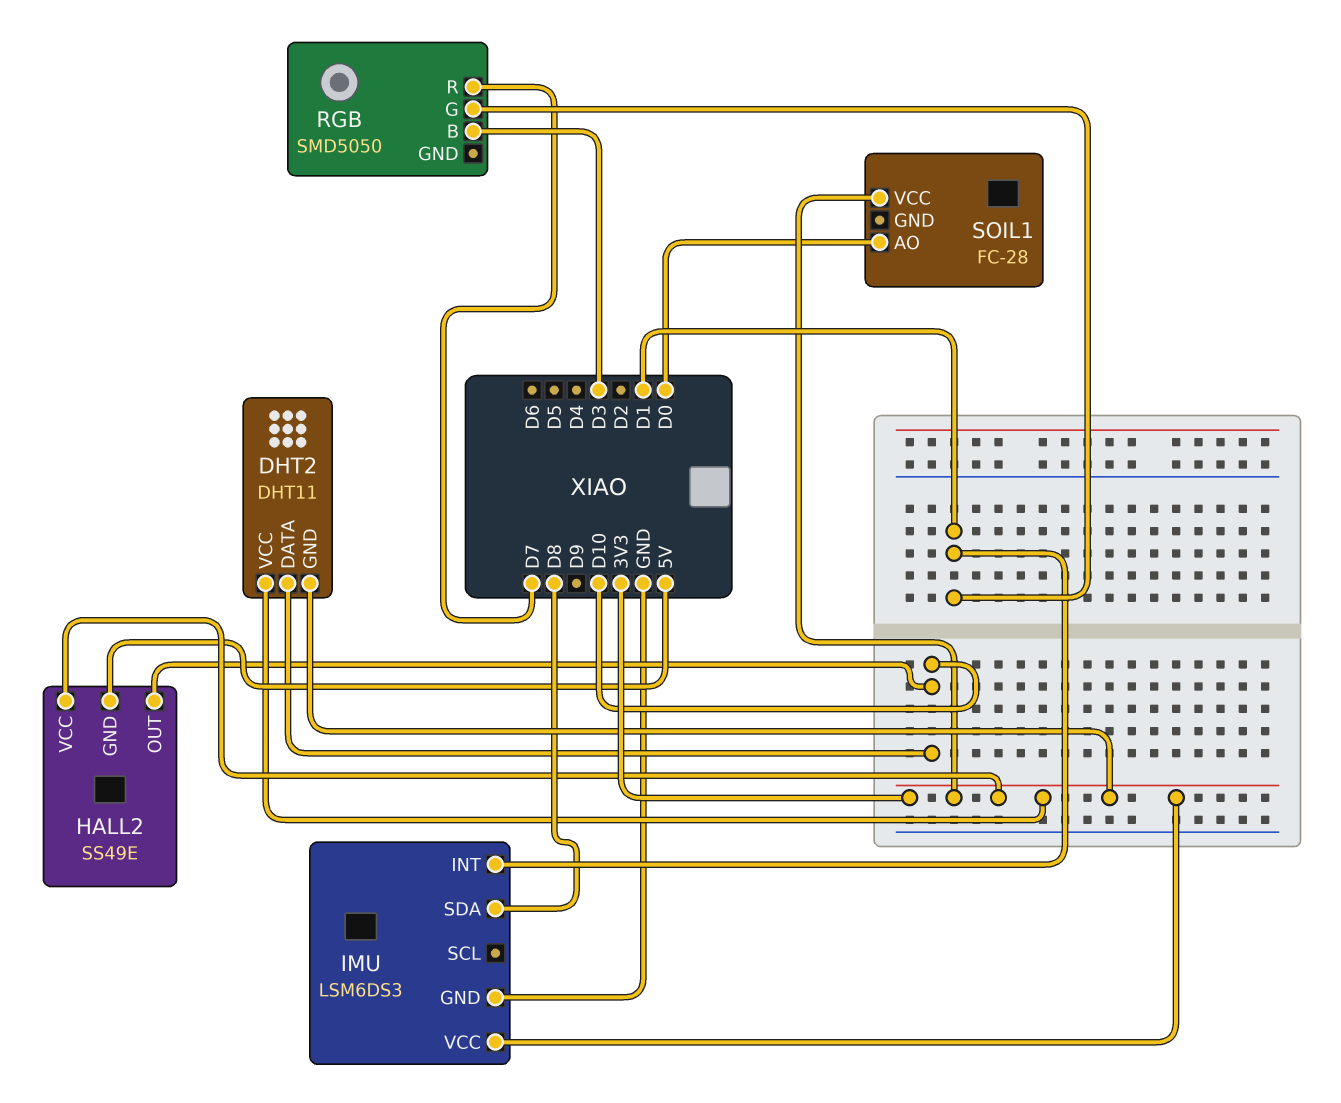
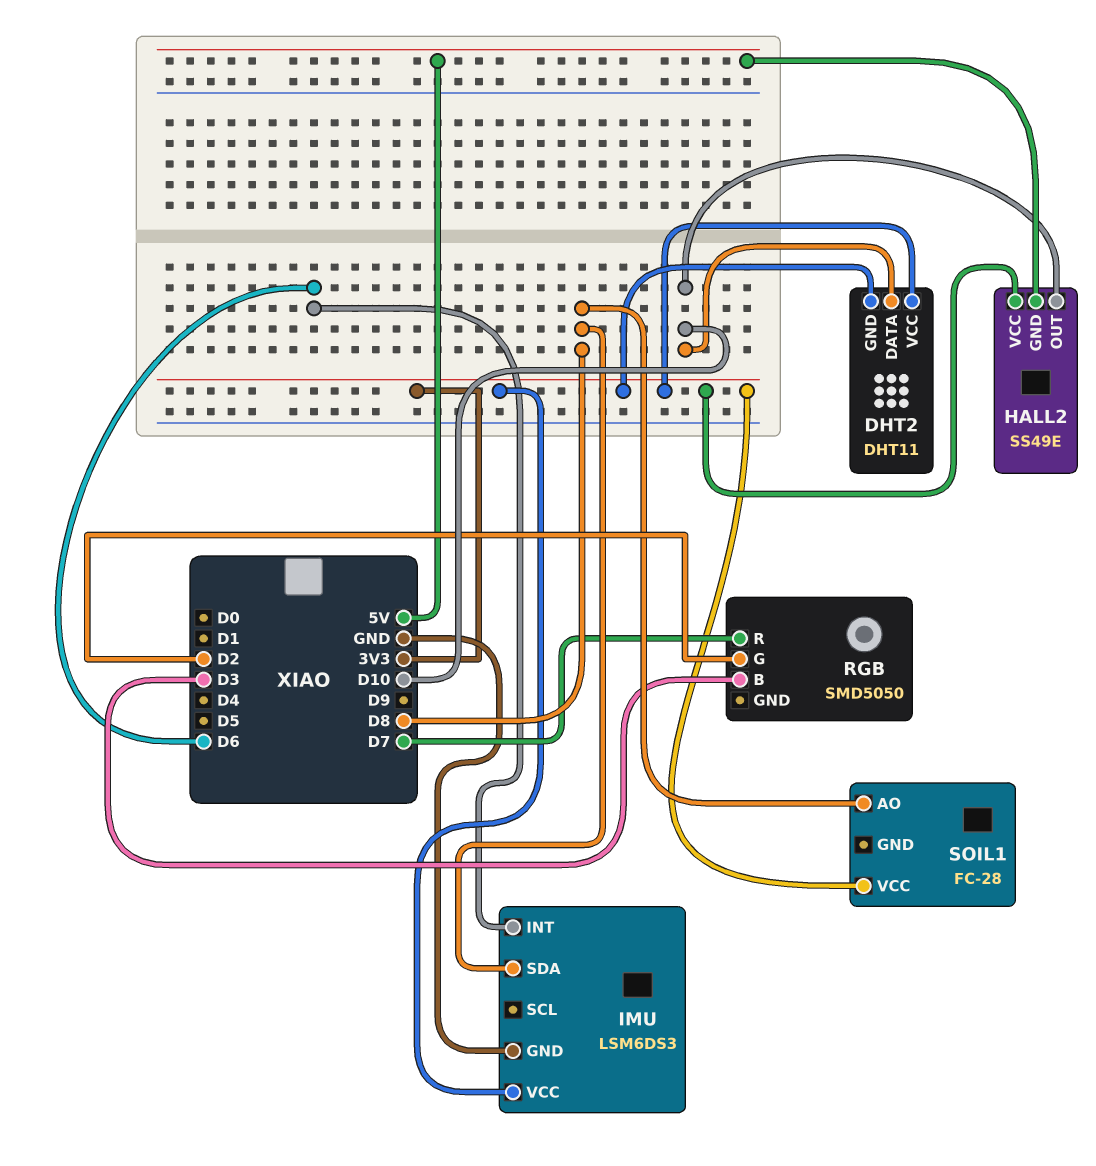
IMU pin INT: D1 -> D6
RGB pin G: D1 -> D2
SOIL1 pin AO: D0 -> D8

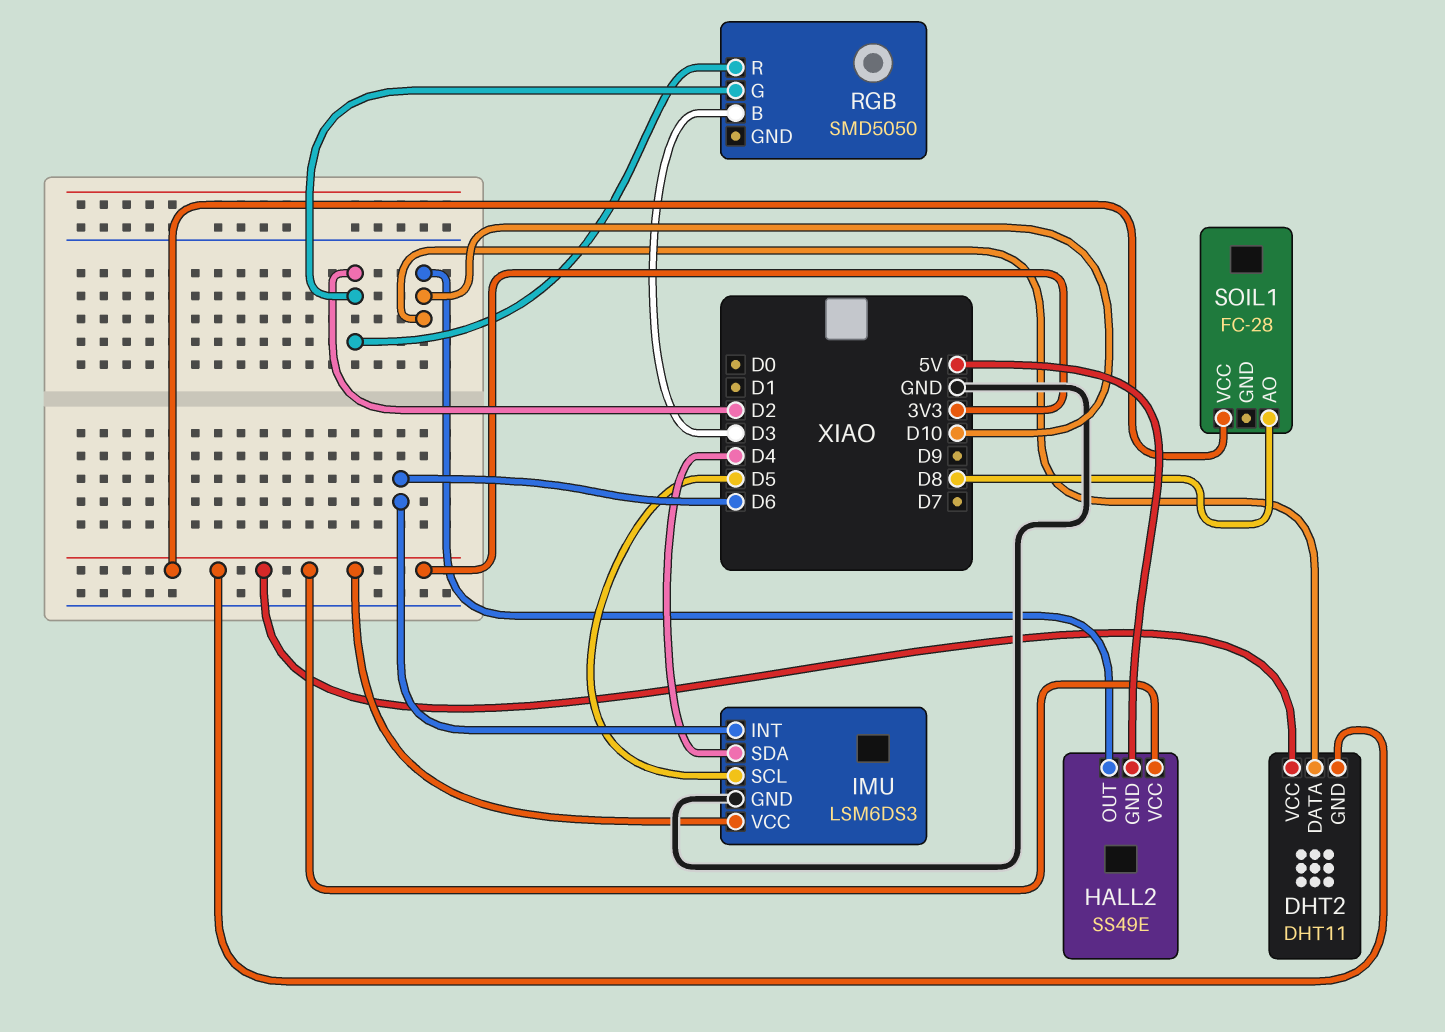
IMU pin SCL: none -> D5
IMU pin SDA: D8 -> D4
RGB pin R: D7 -> D2

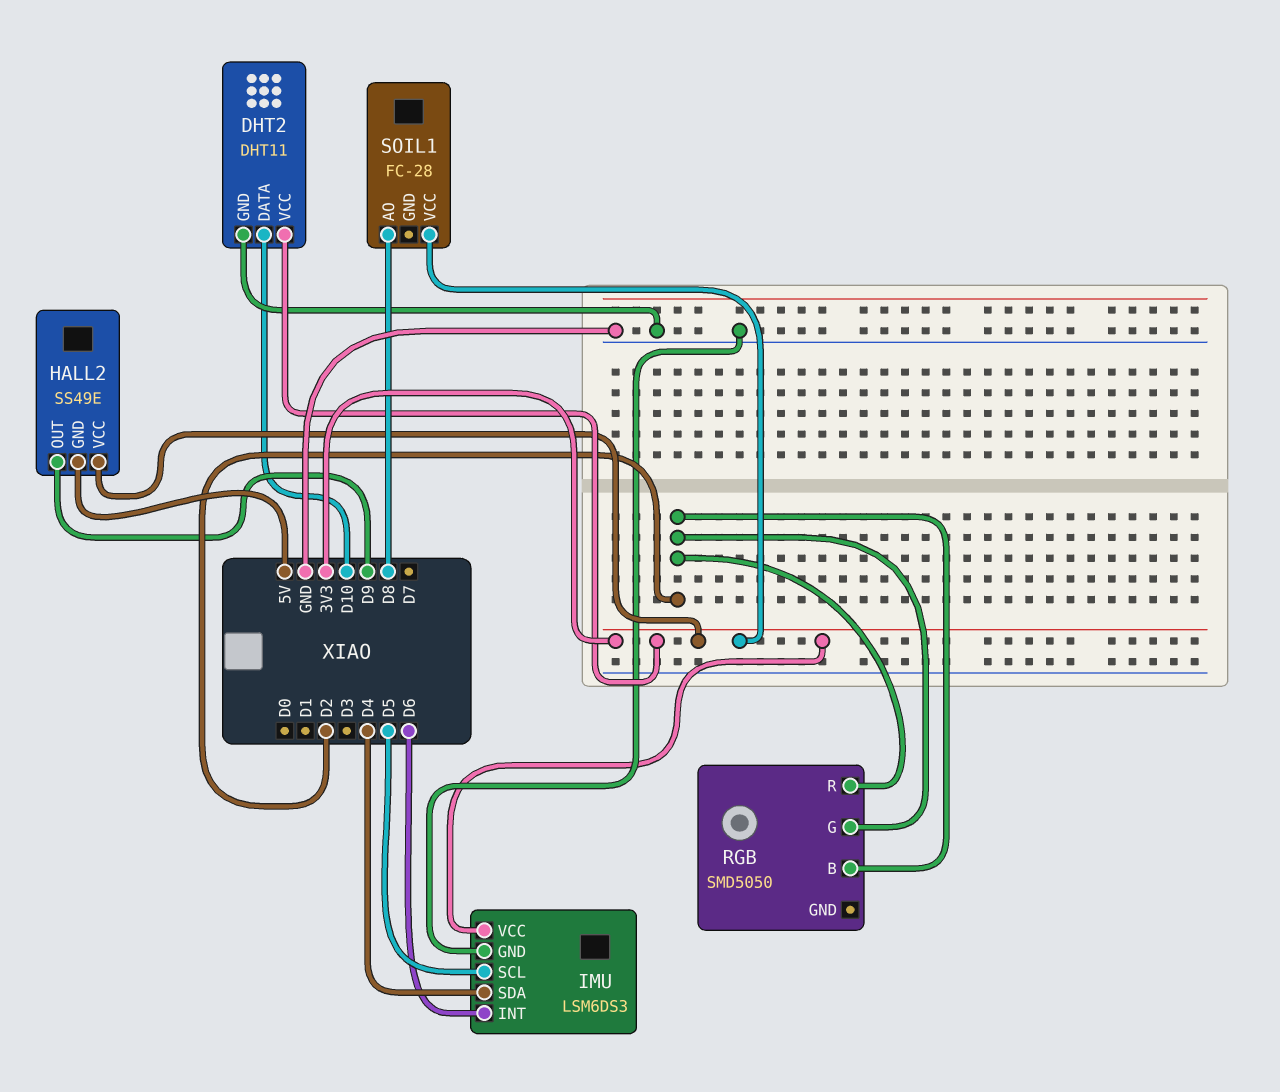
DHT2 pin GND: 3V3 -> GND
HALL2 pin OUT: D10 -> D9
RGB pin B: D3 -> D2

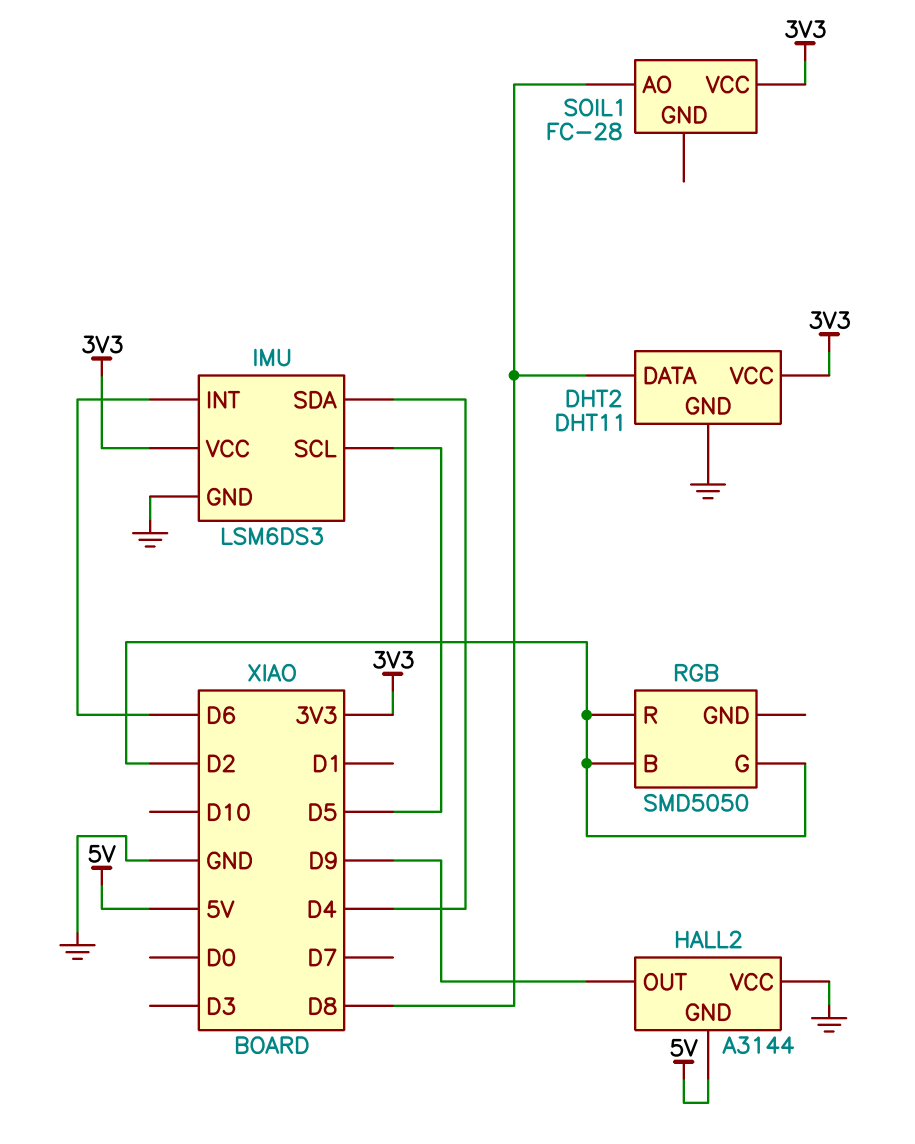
DHT2 pin DATA: D10 -> D8
HALL2: SS49E -> A3144
HALL2 pin VCC: 3V3 -> GND

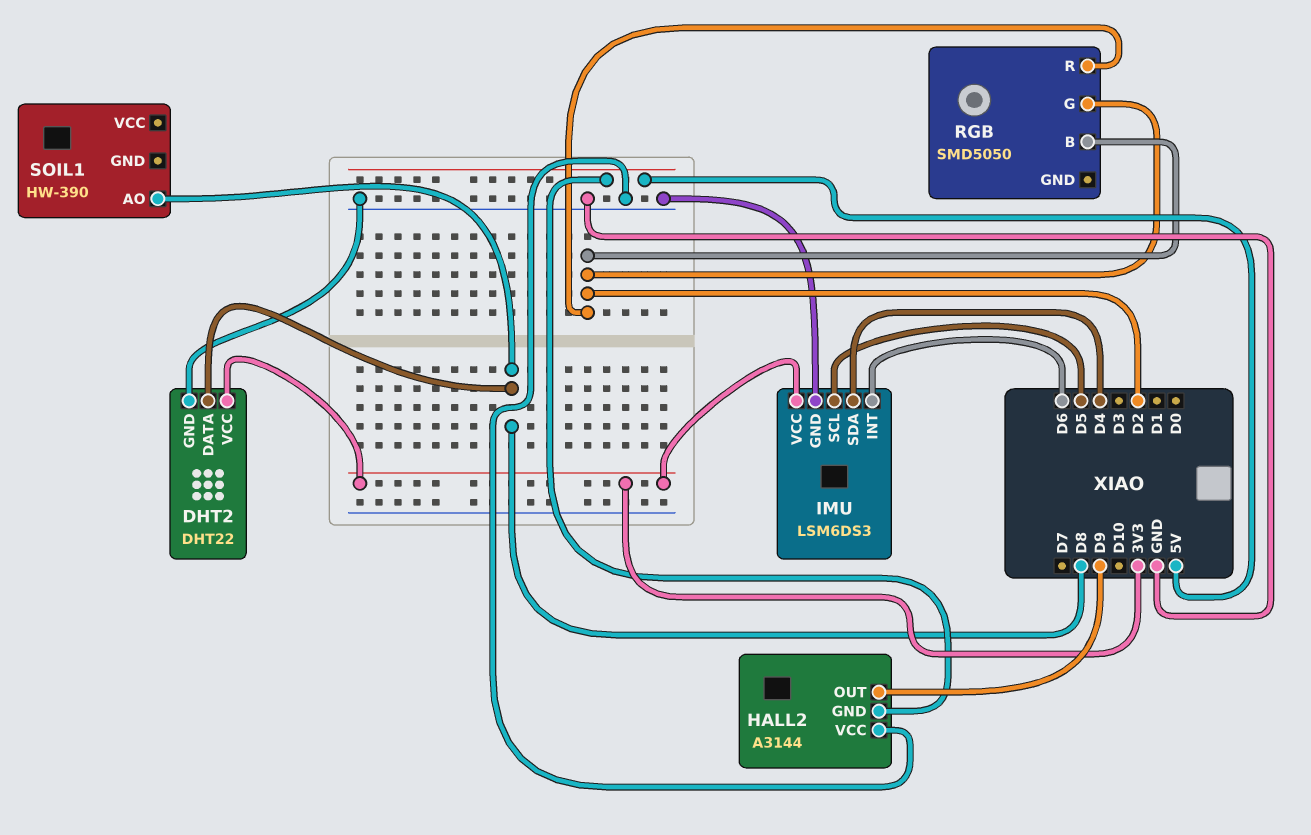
DHT2: DHT11 -> DHT22
SOIL1: FC-28 -> HW-390
SOIL1 pin VCC: 3V3 -> none

